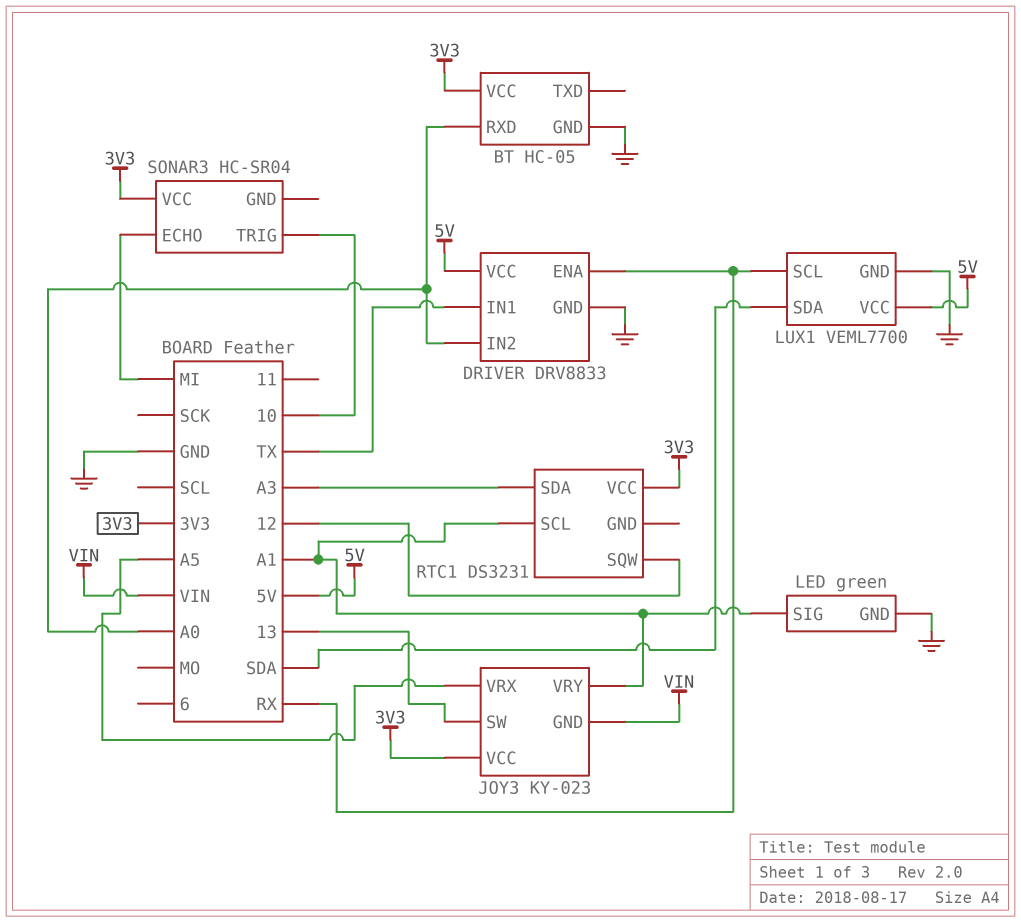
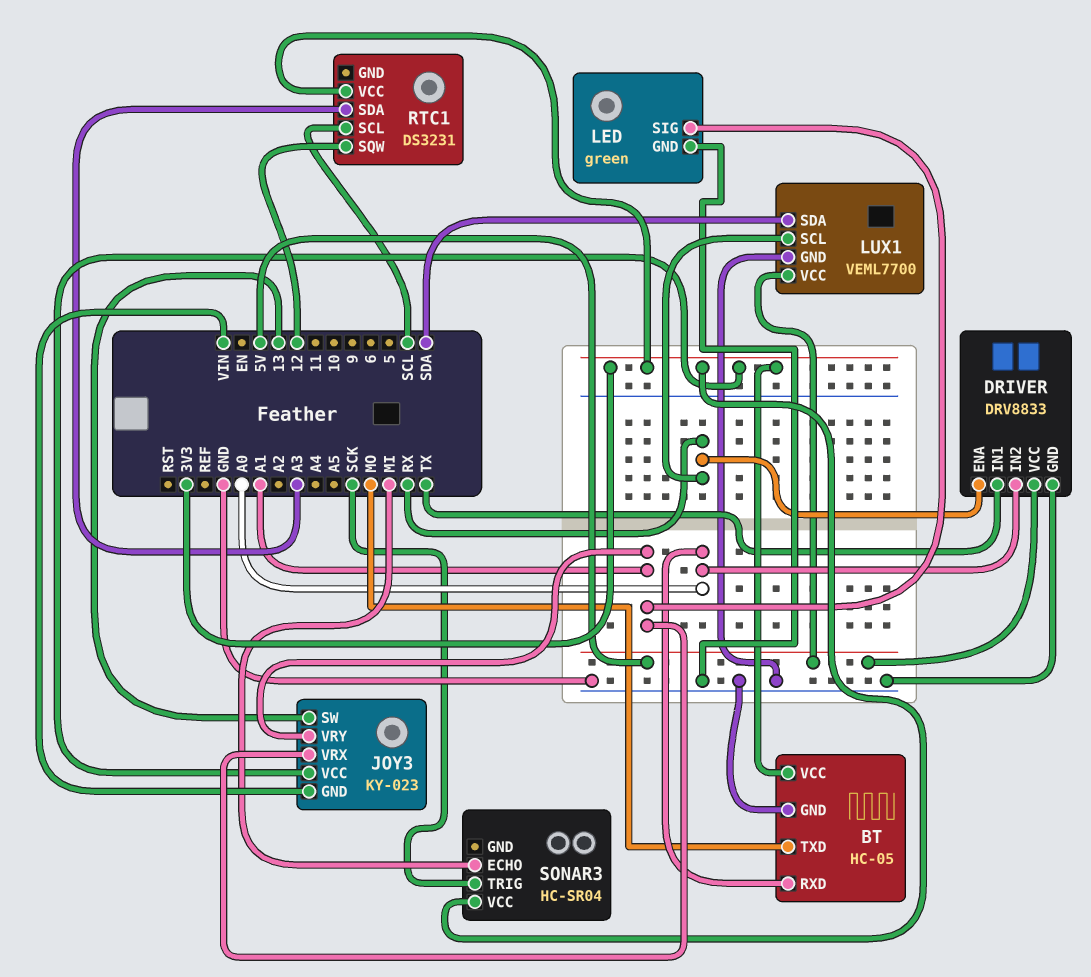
BT pin TXD: none -> MO
JOY3 pin VRX: A5 -> A1
RTC1 pin SCL: A1 -> SCL
SONAR3 pin TRIG: 10 -> SCK

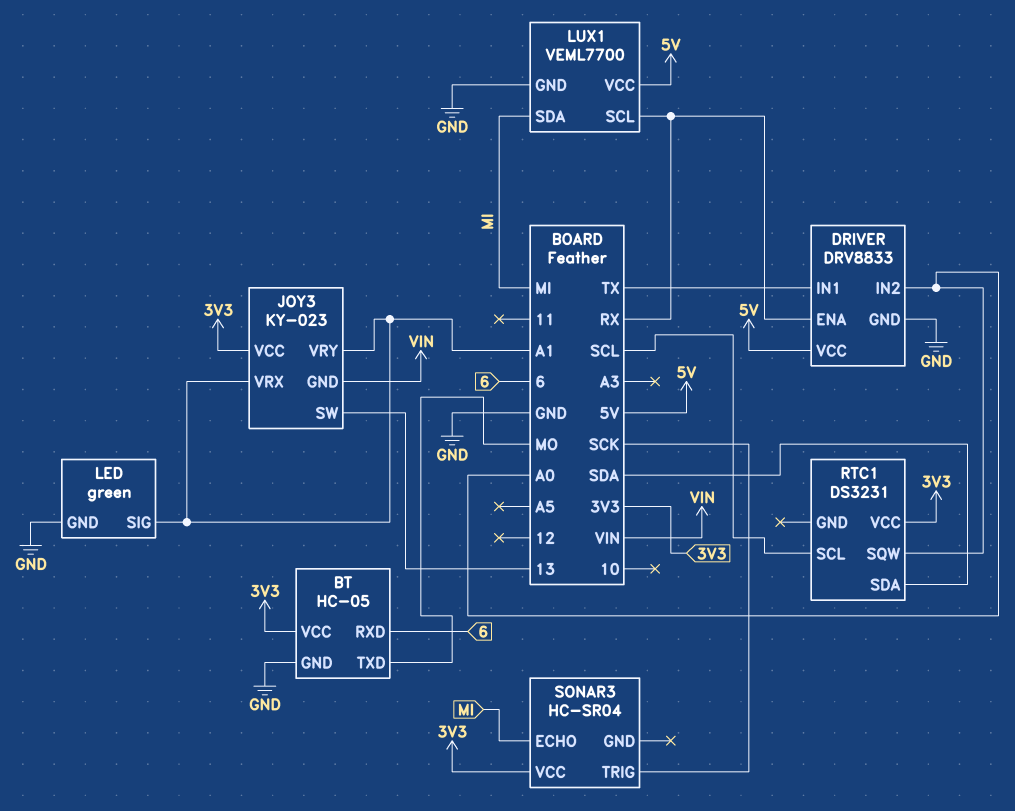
BT pin RXD: A0 -> 6
LUX1 pin SDA: SDA -> MI
RTC1 pin SDA: A3 -> SDA
RTC1 pin SQW: 12 -> A0

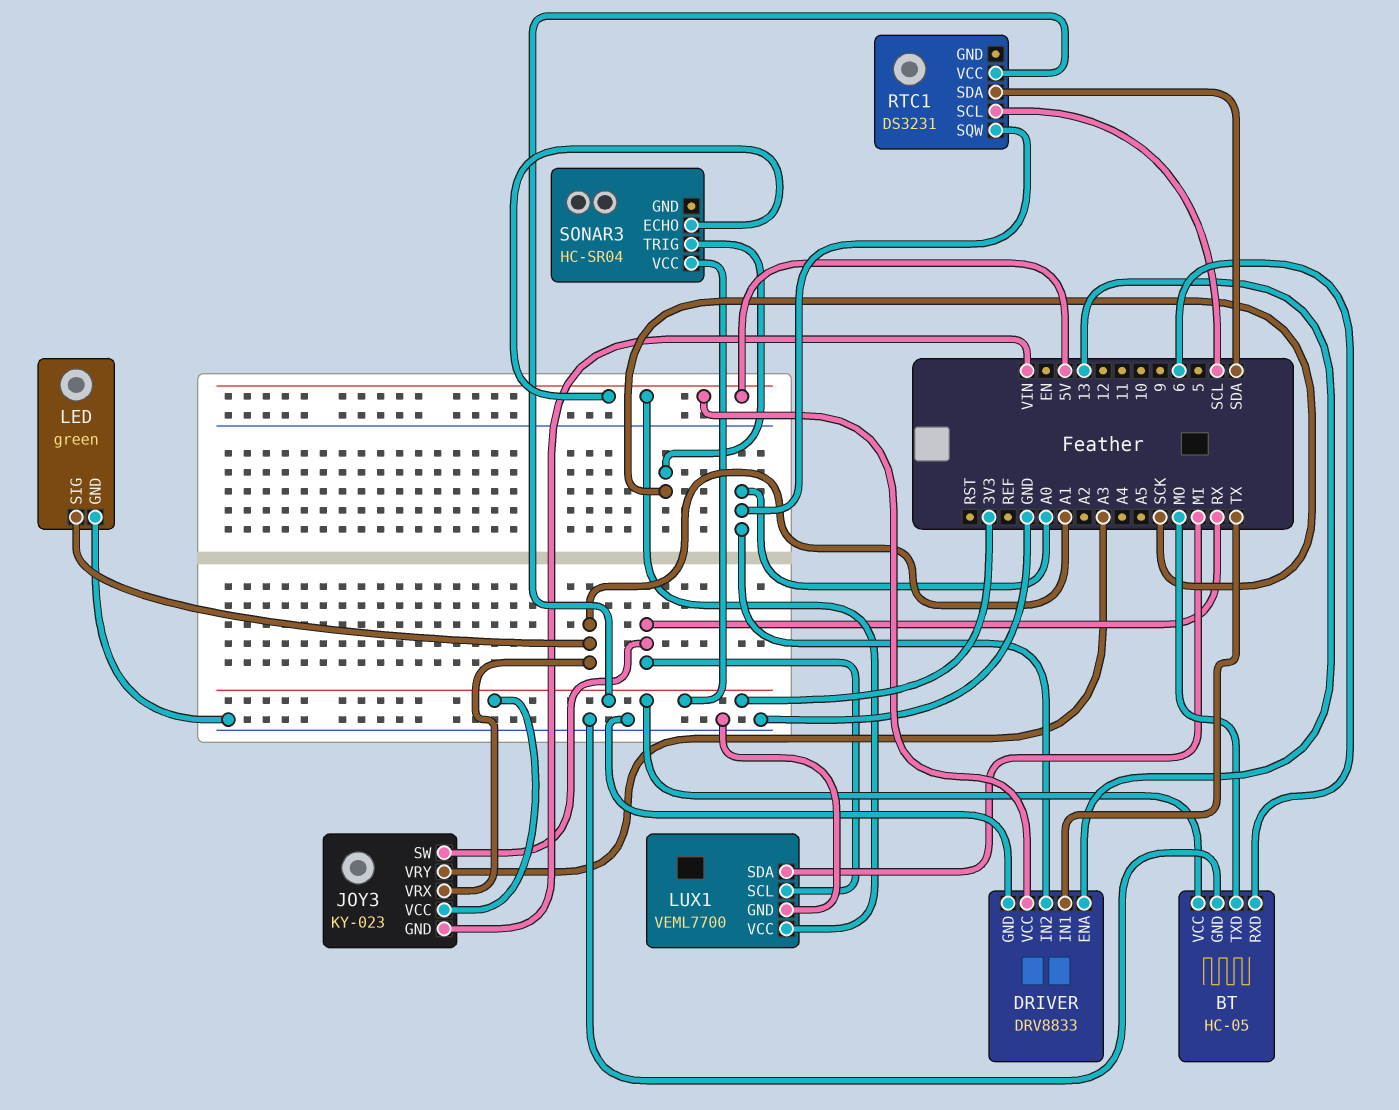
DRIVER pin ENA: RX -> 13
JOY3 pin SW: 13 -> RX
JOY3 pin VRY: A1 -> A3
SONAR3 pin ECHO: MI -> 5V

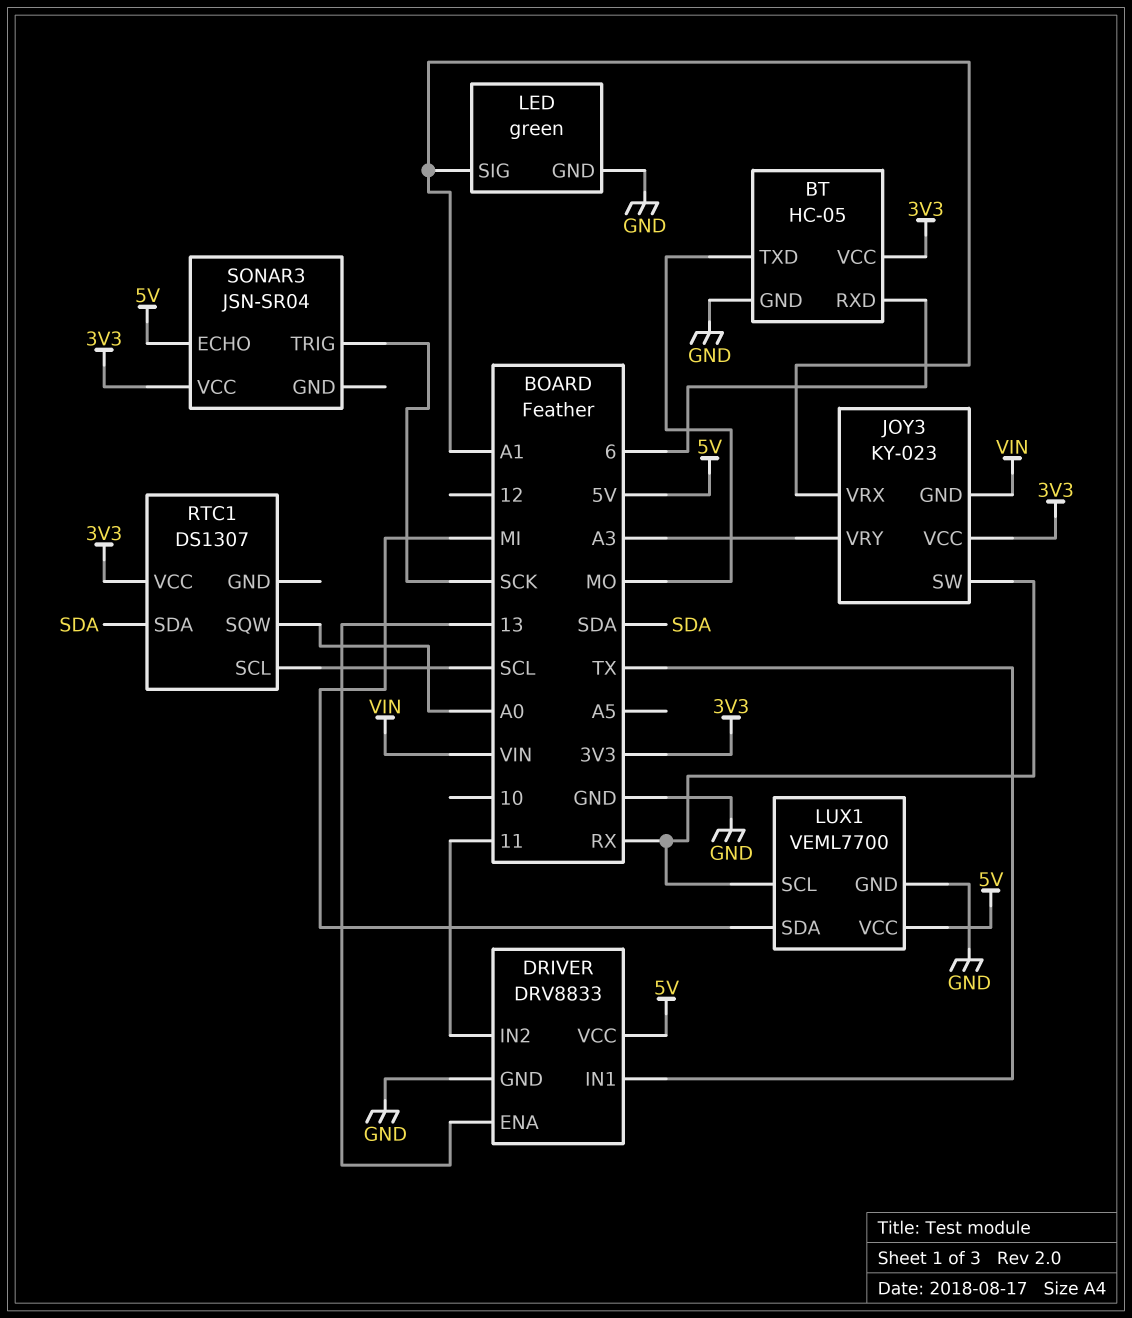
DRIVER pin IN2: A0 -> 11
RTC1: DS3231 -> DS1307
SONAR3: HC-SR04 -> JSN-SR04

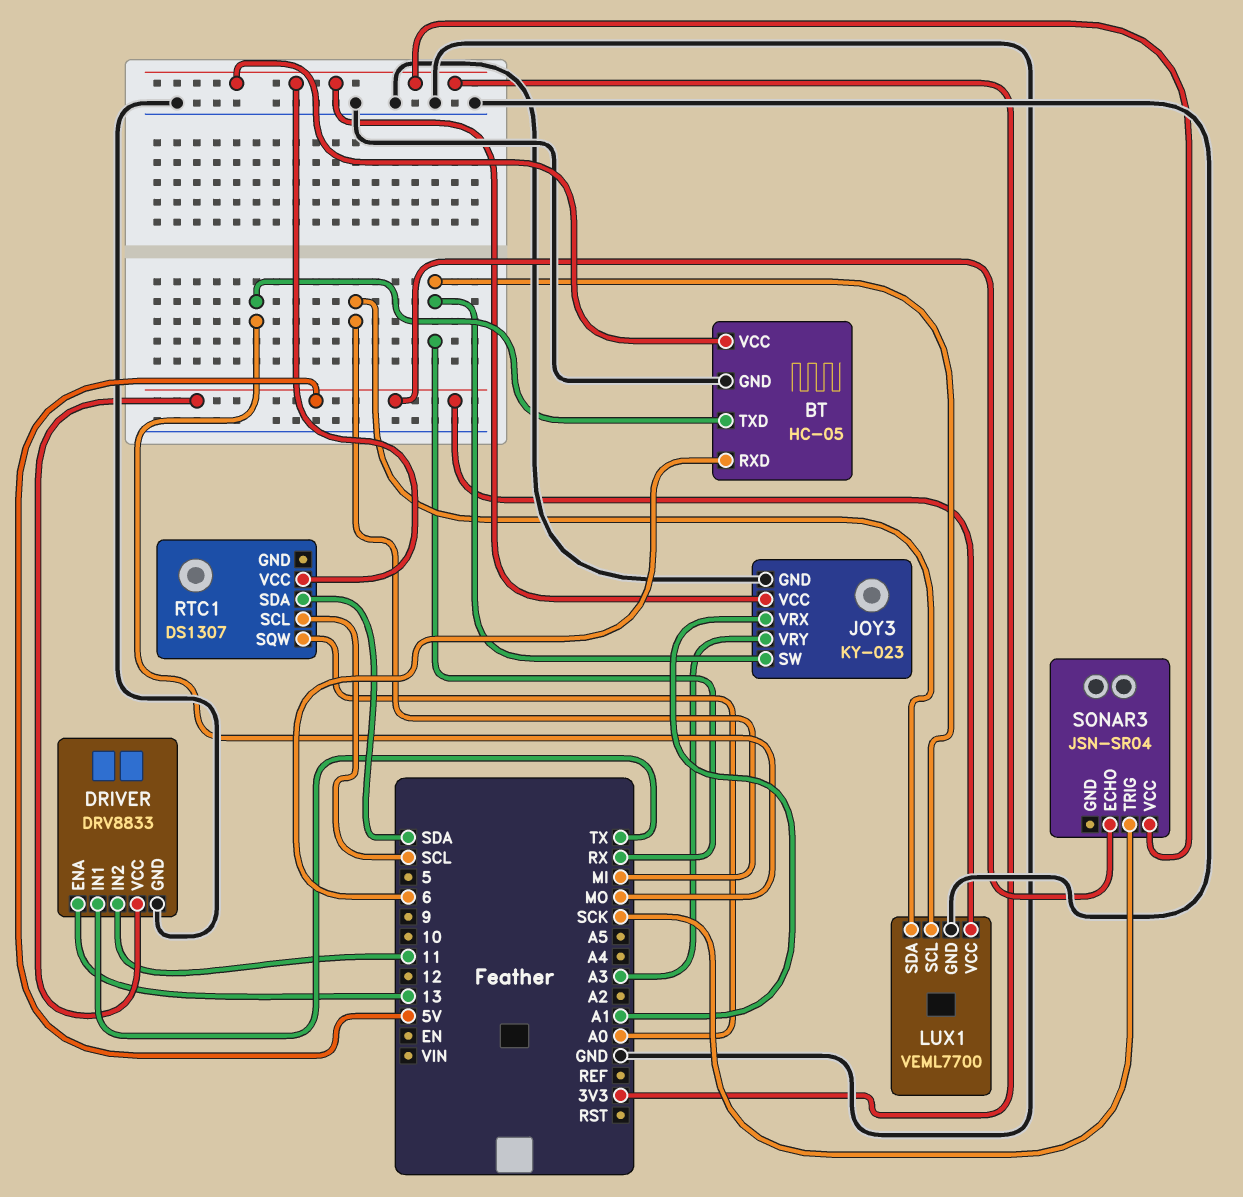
JOY3 pin GND: VIN -> GND
LED: green -> none
LED pin GND: GND -> none
LED pin SIG: A1 -> none

